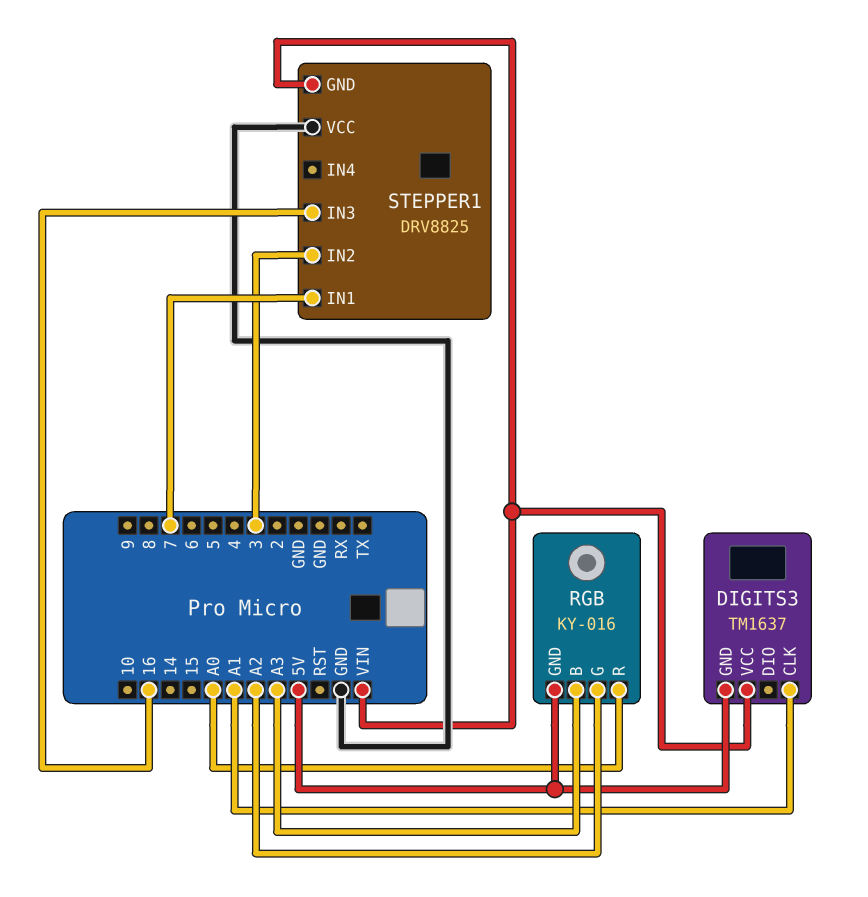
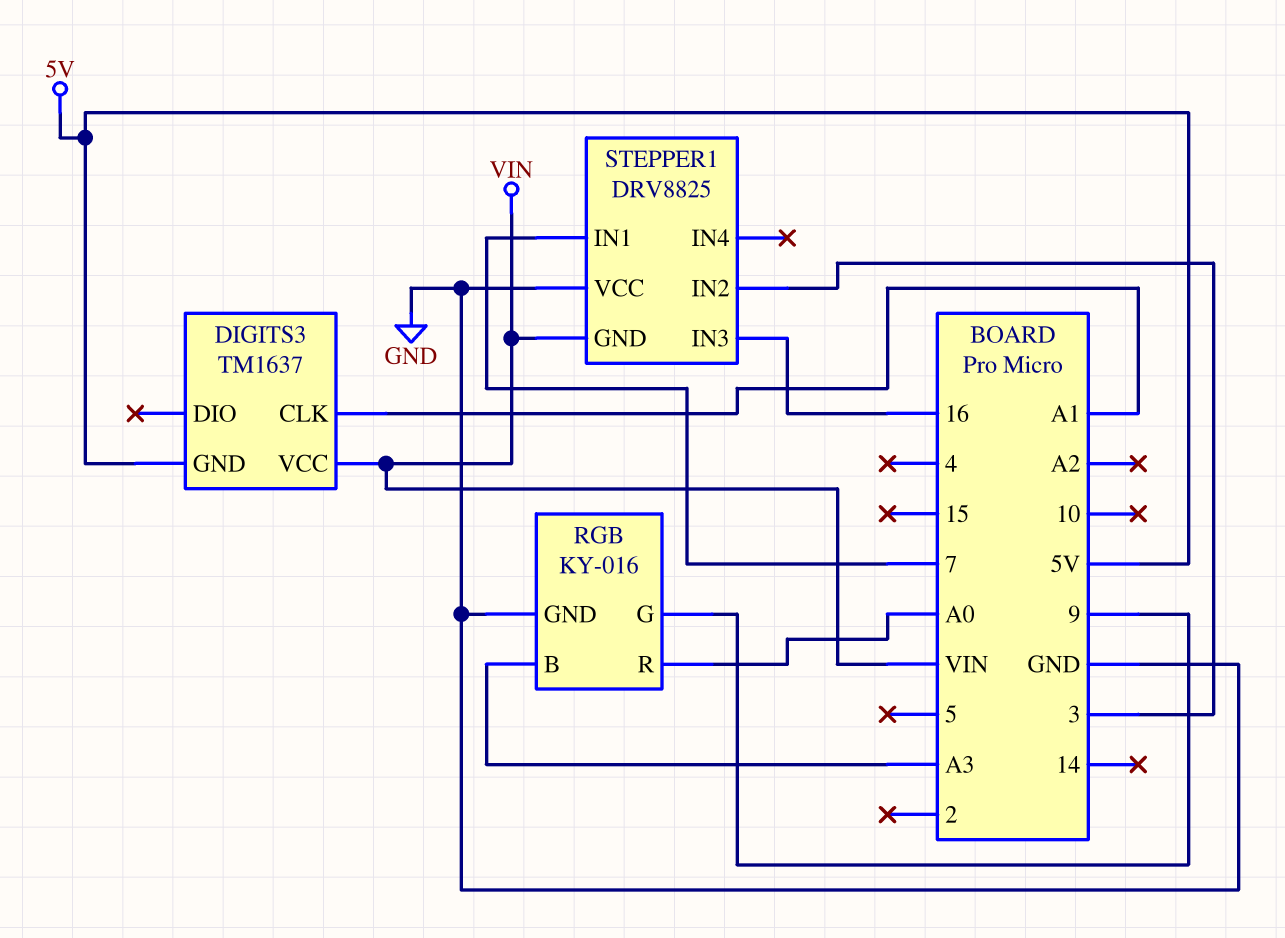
RGB pin G: A2 -> 9
RGB pin GND: 5V -> GND

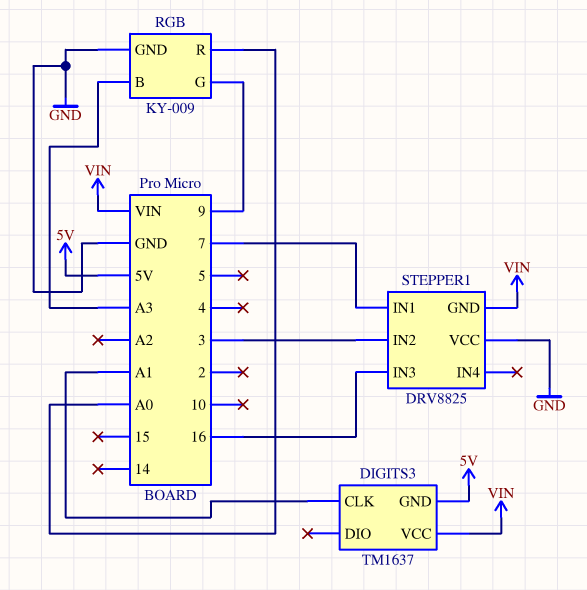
RGB: KY-016 -> KY-009

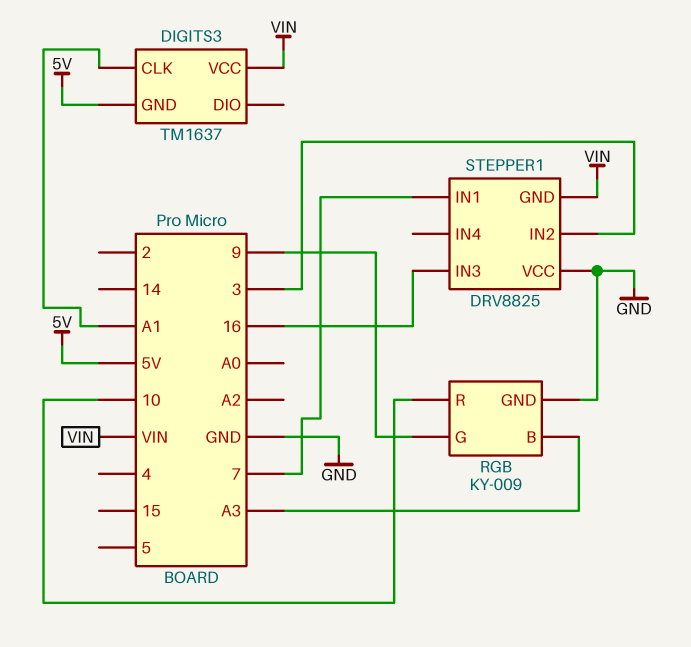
RGB pin R: A0 -> 10

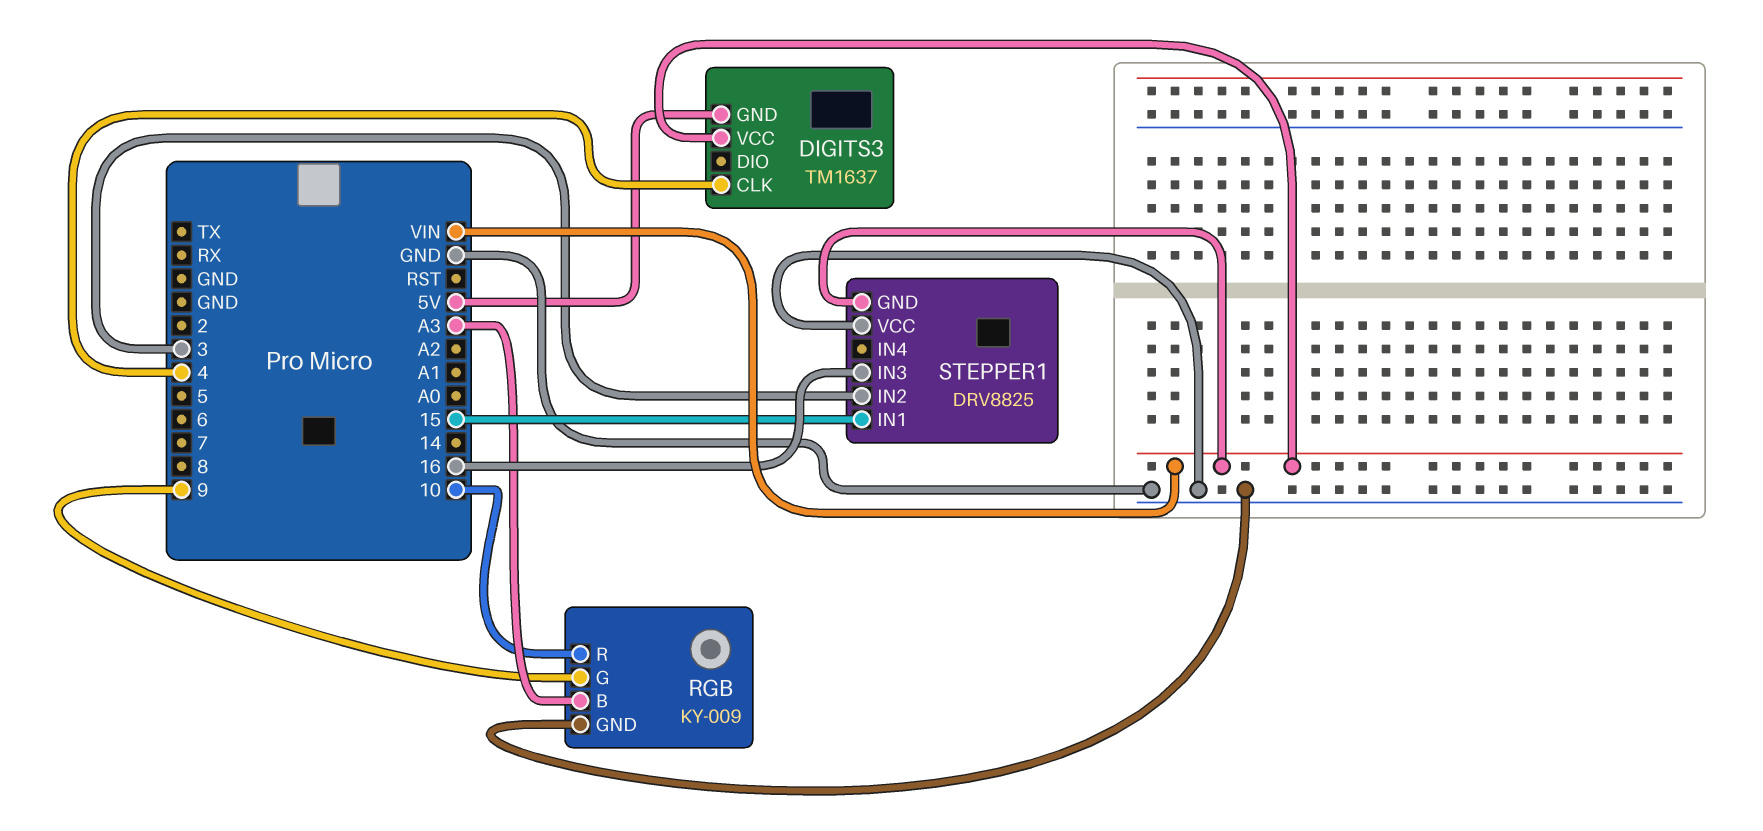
DIGITS3 pin CLK: A1 -> 4
STEPPER1 pin IN1: 7 -> 15

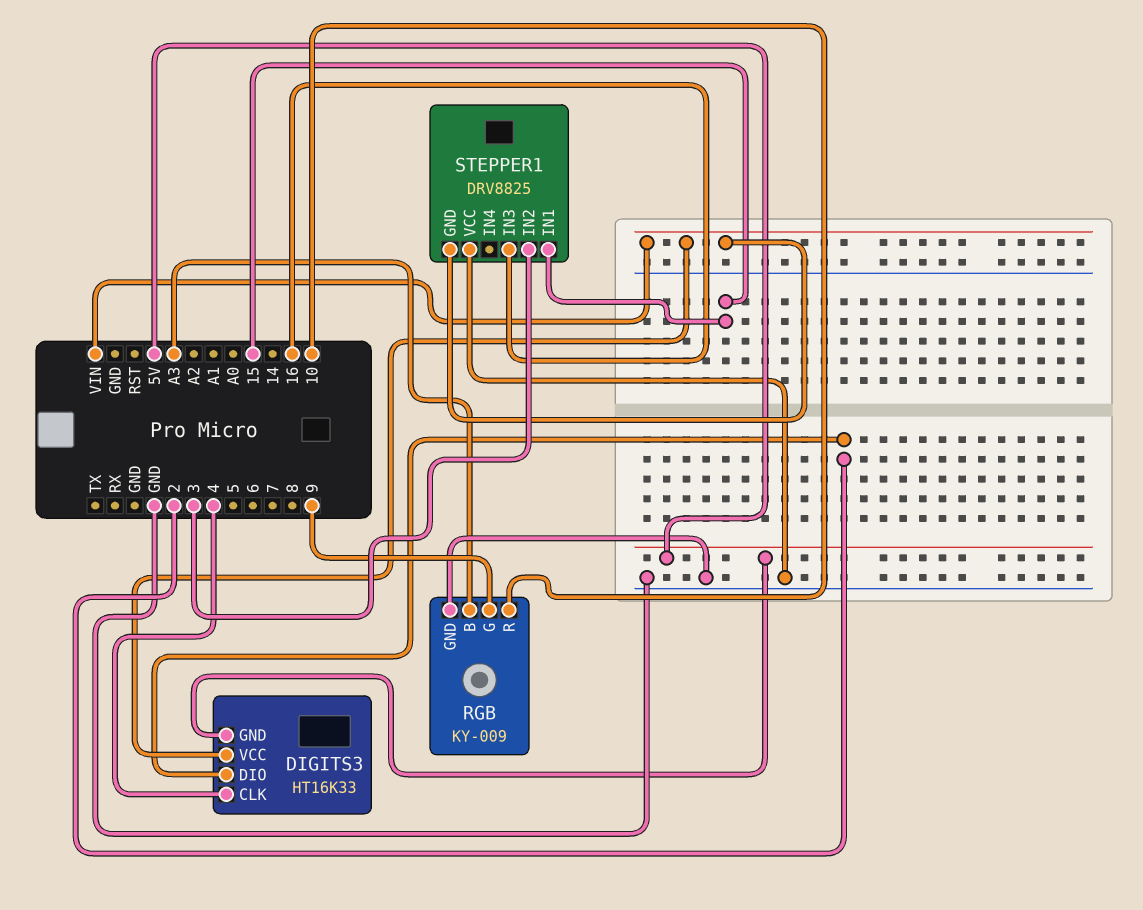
DIGITS3: TM1637 -> HT16K33
DIGITS3 pin DIO: none -> 2

